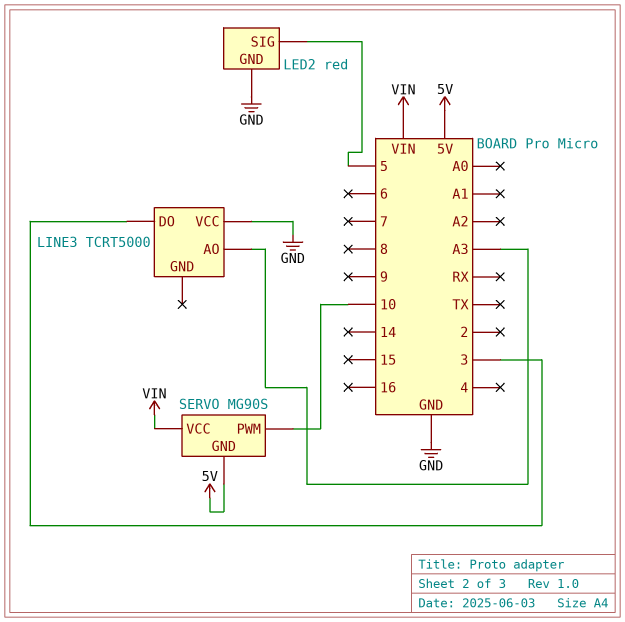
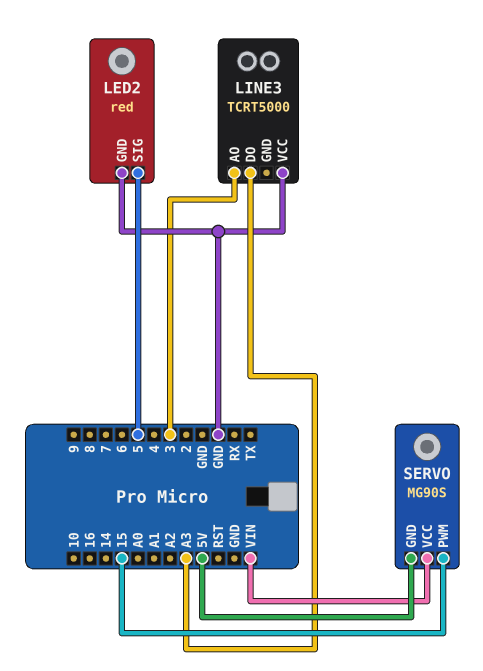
LINE3 pin AO: A3 -> 3
LINE3 pin DO: 3 -> A3
SERVO pin PWM: 10 -> 15

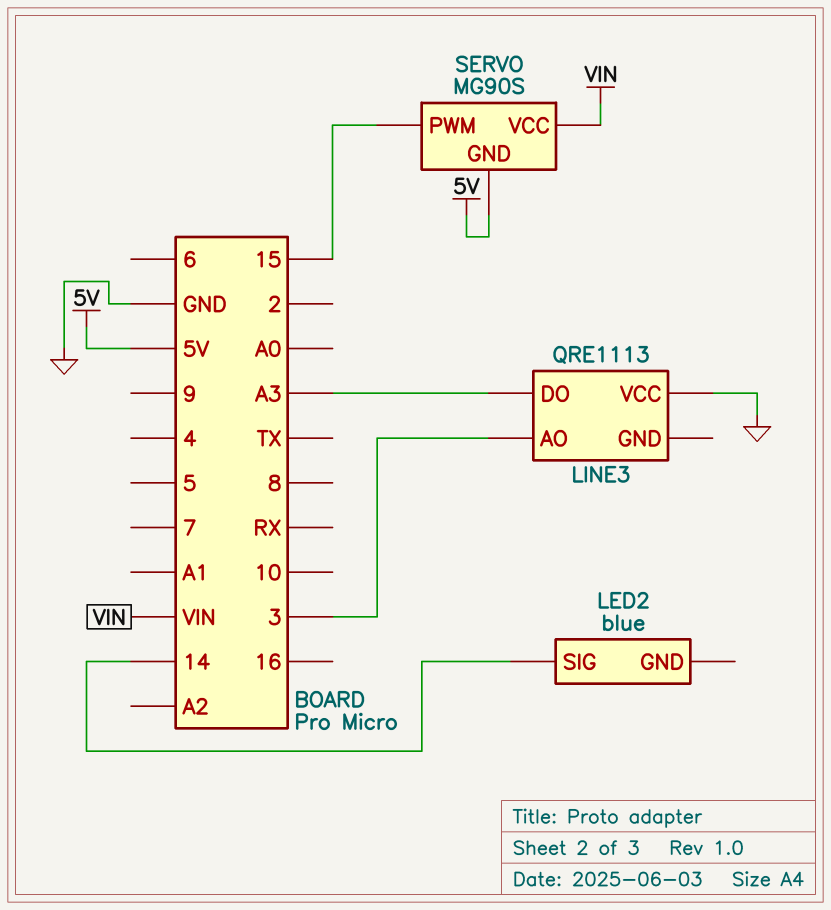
LED2: red -> blue
LED2 pin GND: GND -> none
LED2 pin SIG: 5 -> 14
LINE3: TCRT5000 -> QRE1113

